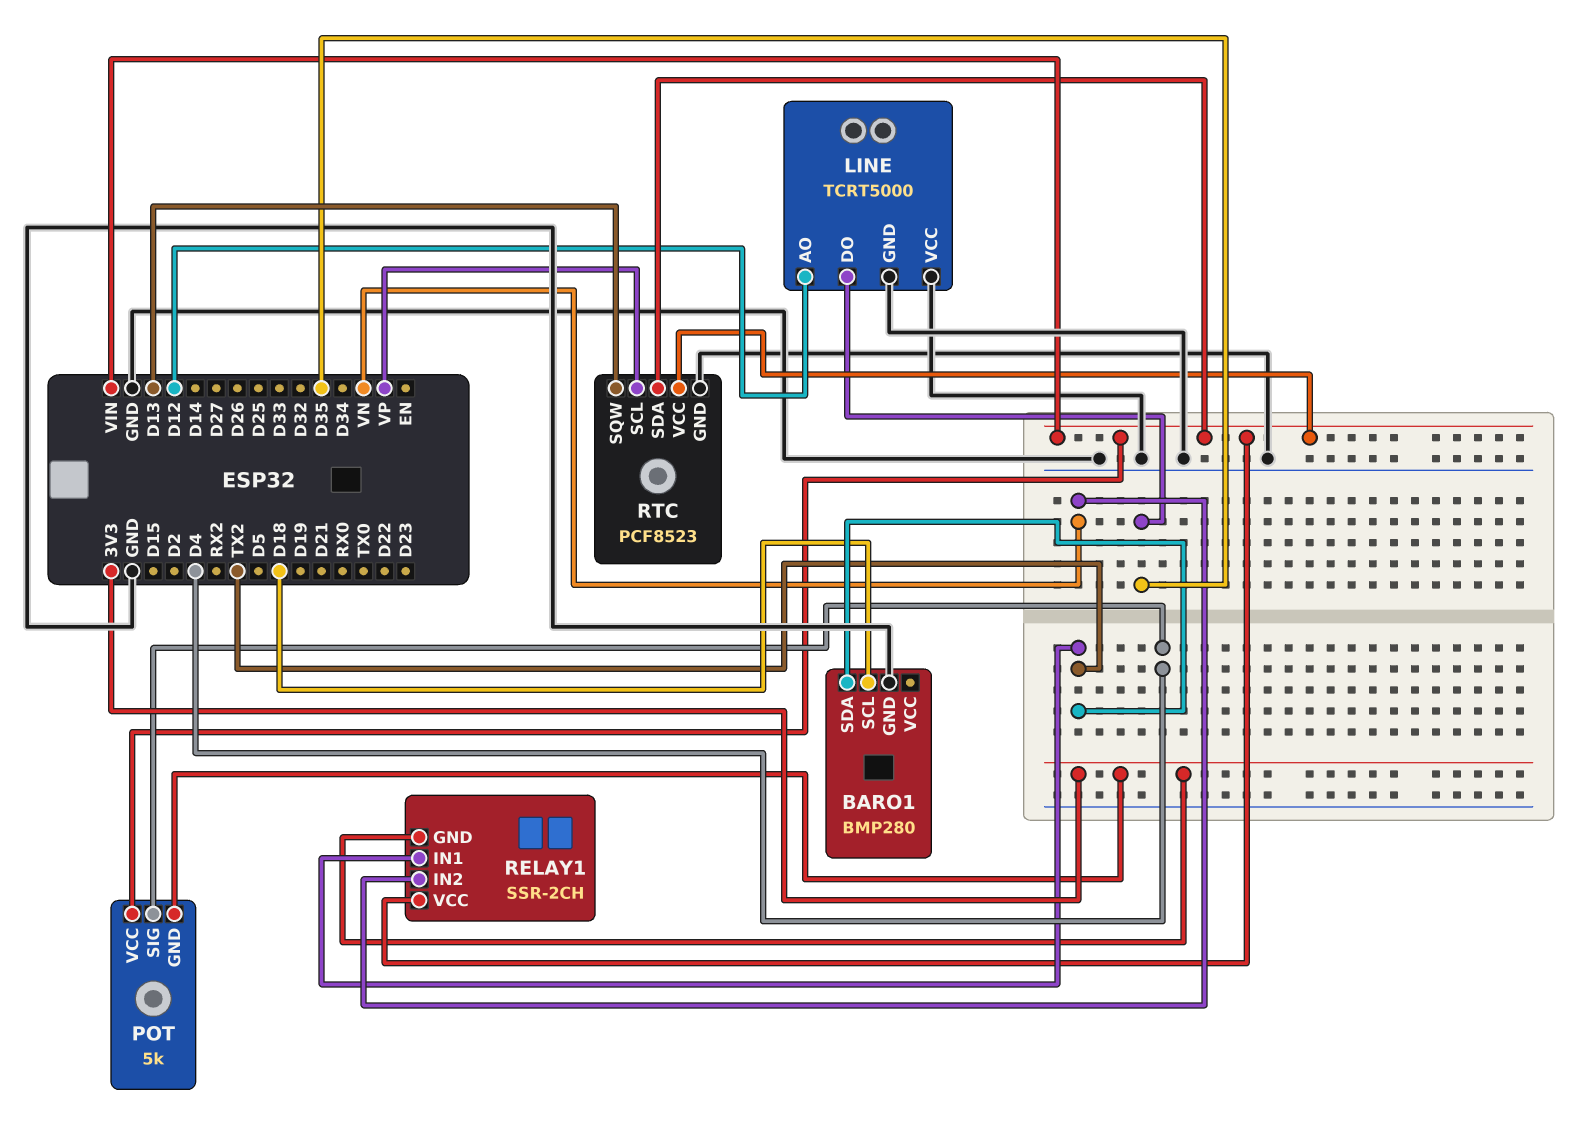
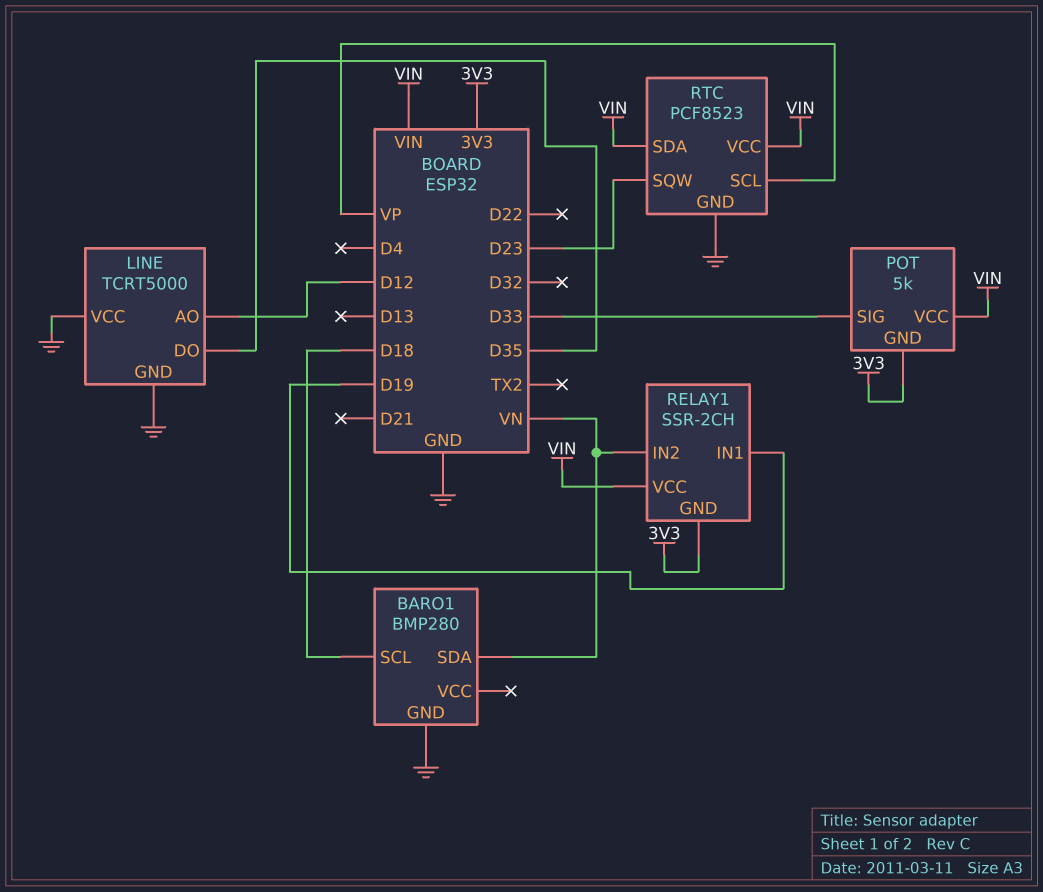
BARO1 pin SDA: TX2 -> VN
POT pin SIG: D4 -> D33
RELAY1 pin IN1: TX2 -> D19
RTC pin SQW: D13 -> D23

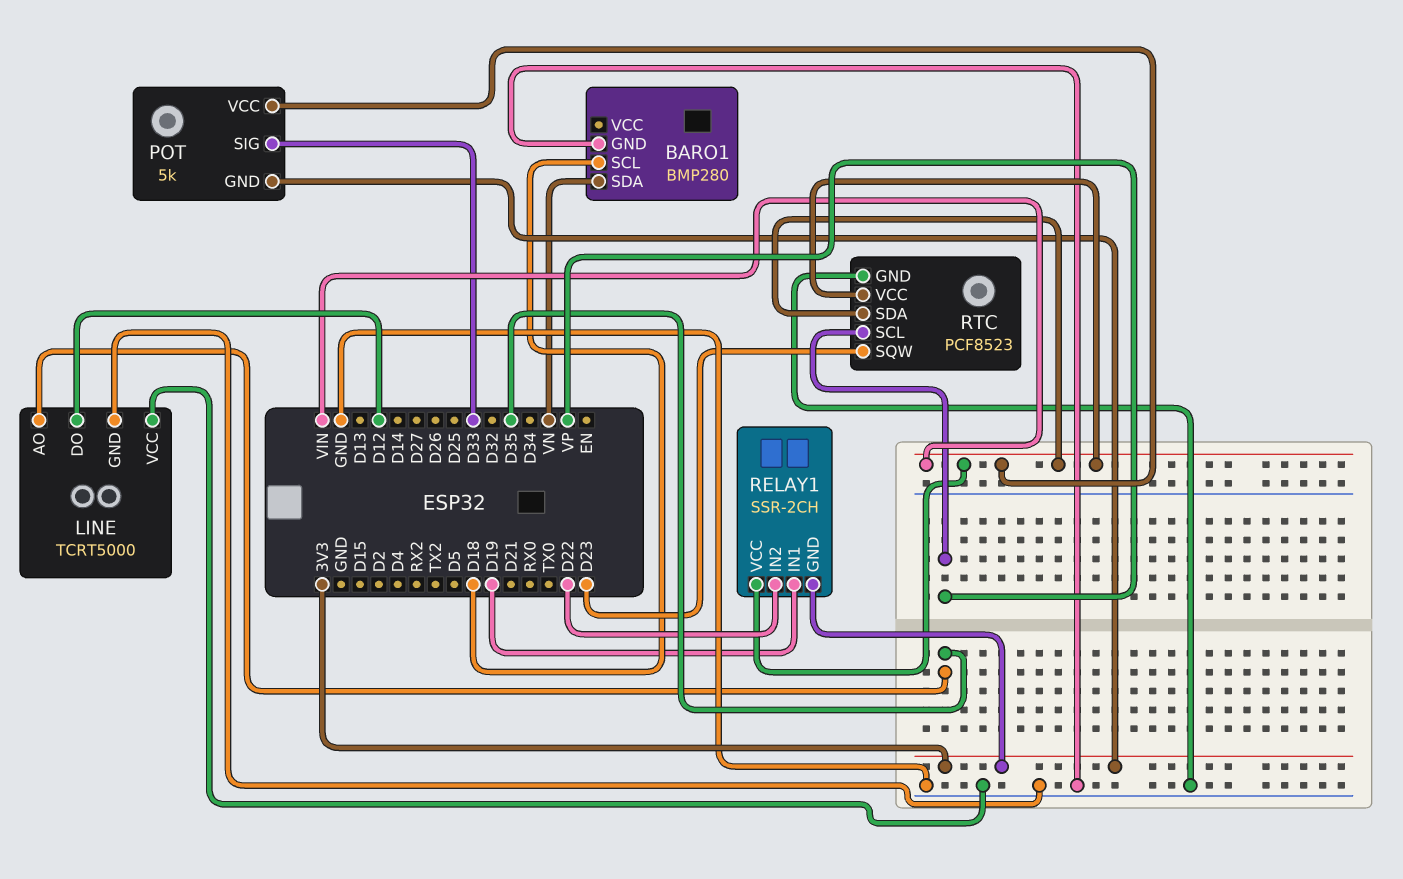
LINE pin AO: D12 -> D35
LINE pin DO: D35 -> D12
RELAY1 pin IN2: VN -> D22

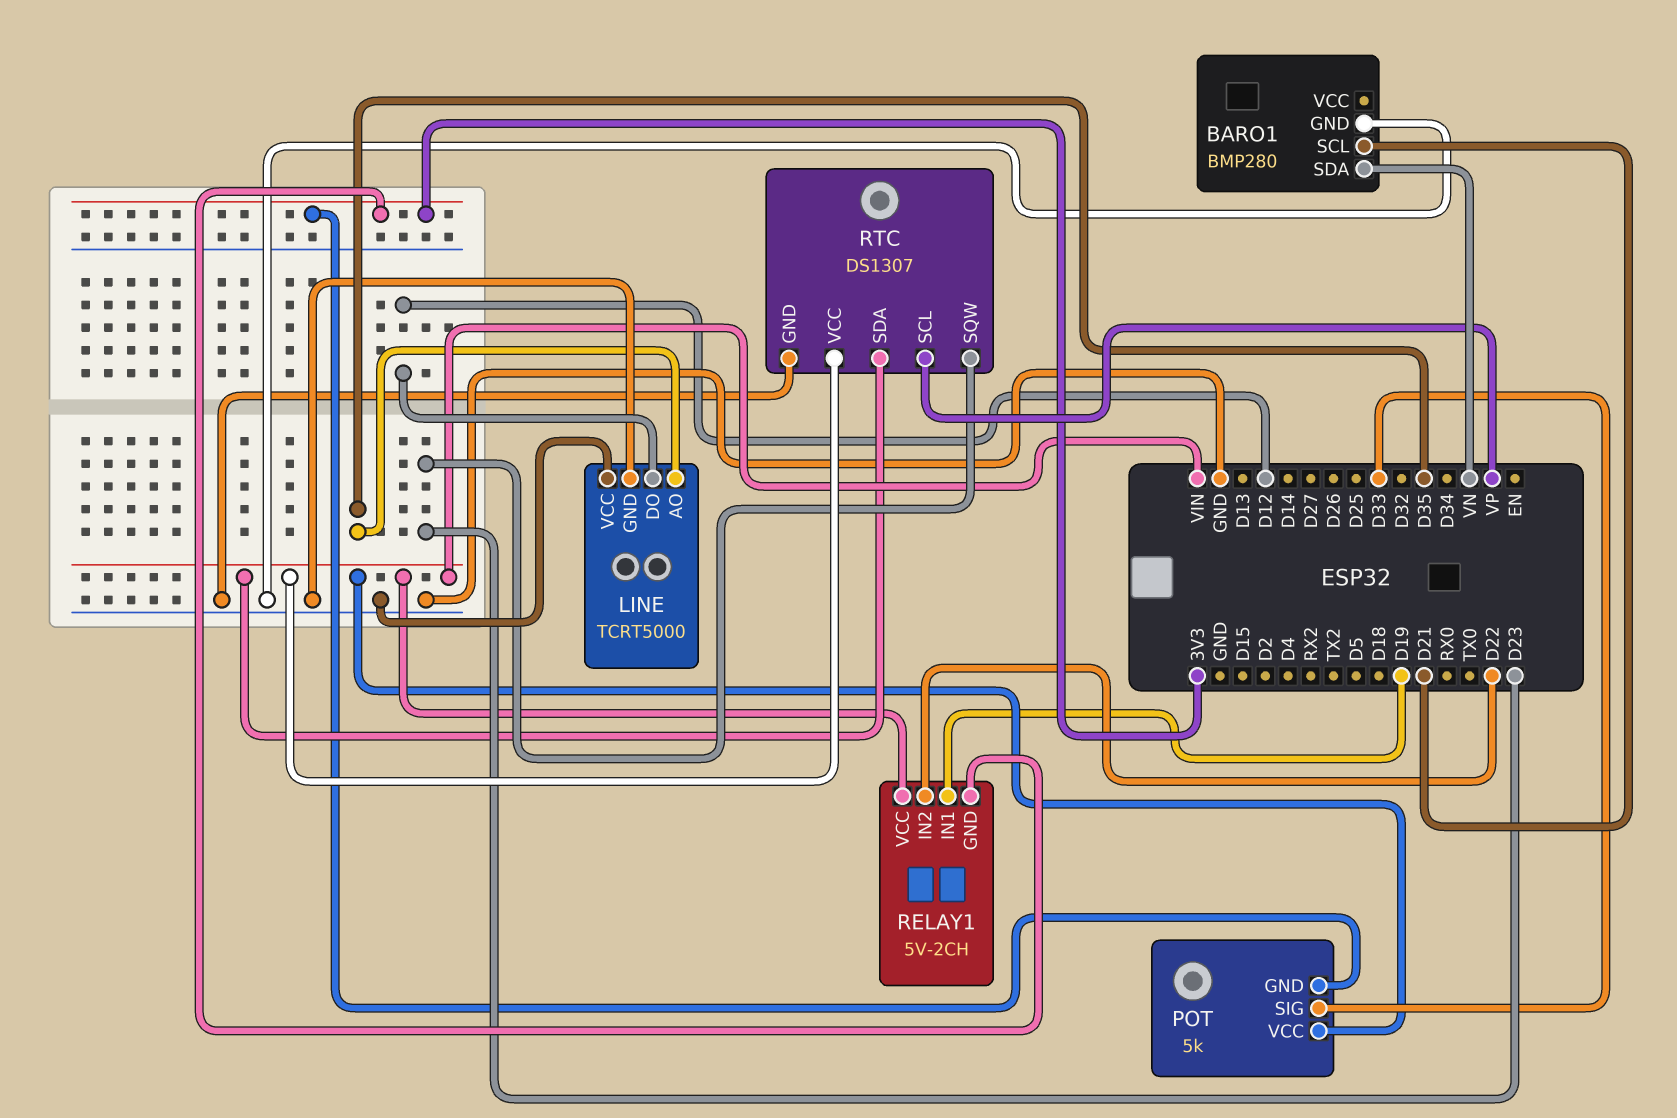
BARO1 pin SCL: D18 -> D21
RELAY1: SSR-2CH -> 5V-2CH
RTC: PCF8523 -> DS1307

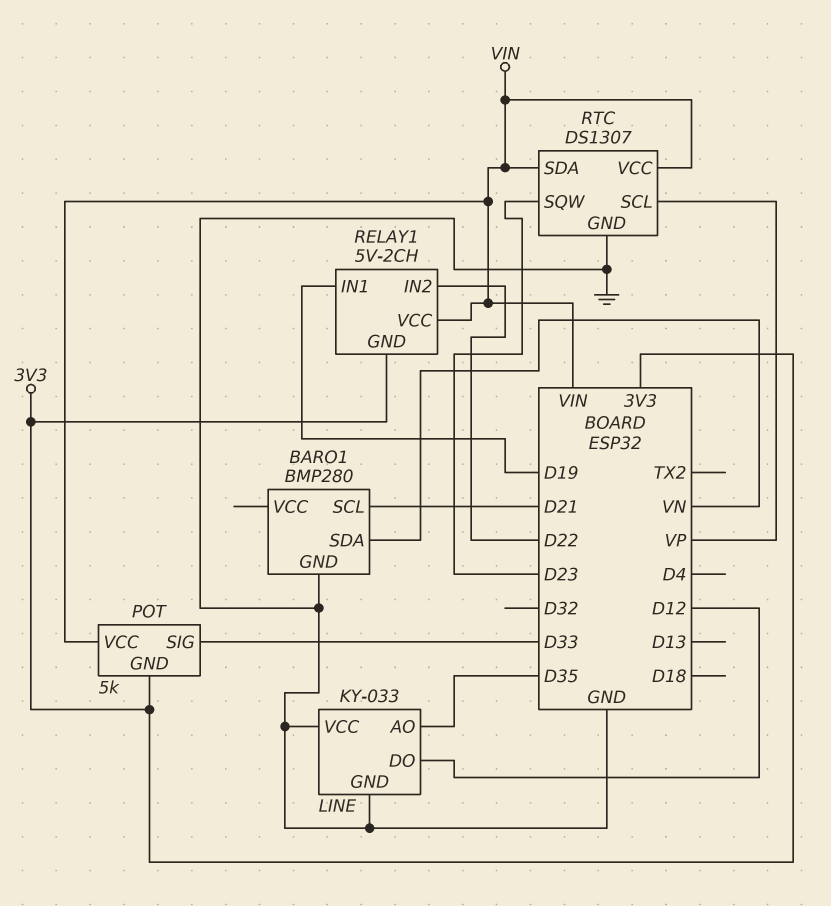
LINE: TCRT5000 -> KY-033

